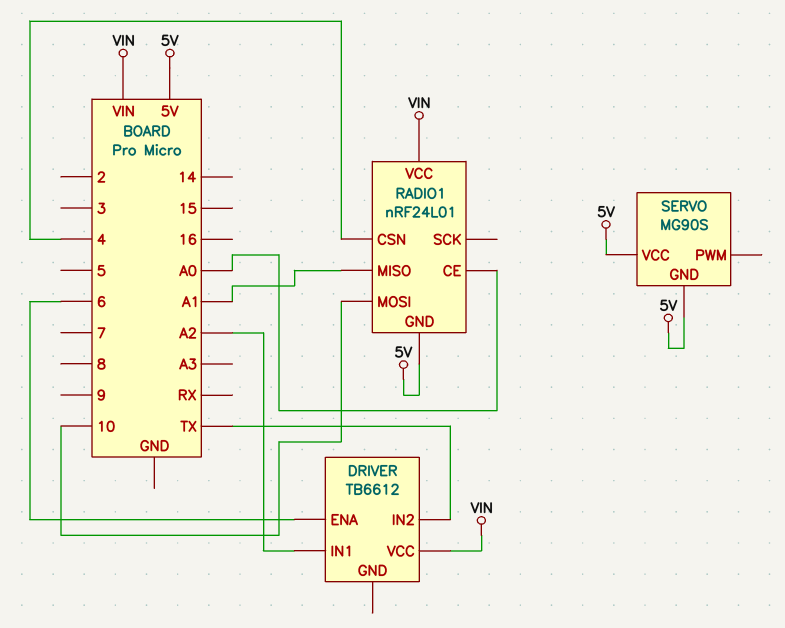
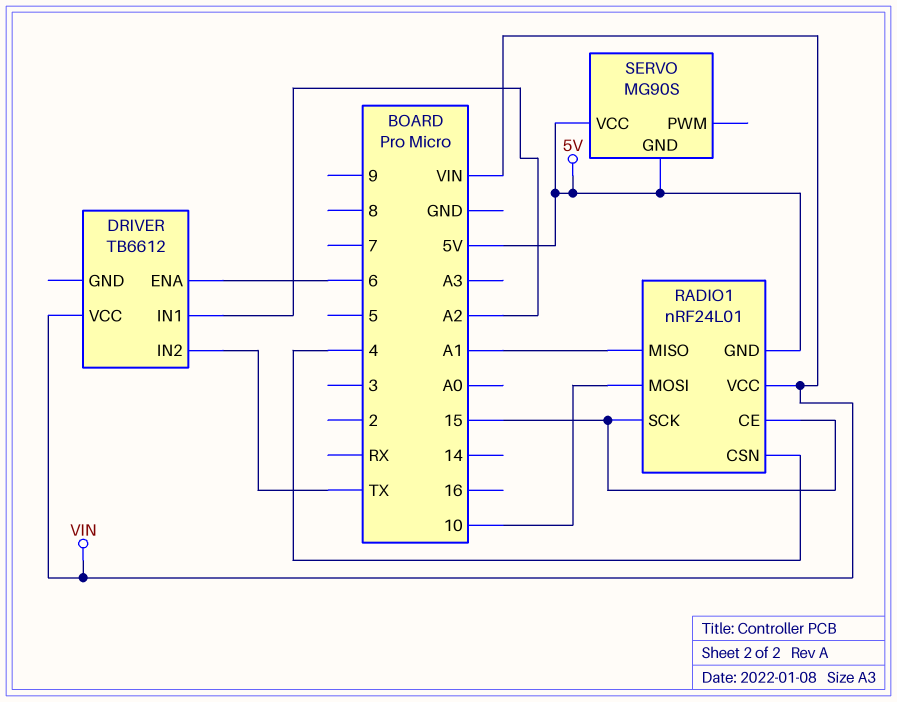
RADIO1 pin CE: A0 -> 15
RADIO1 pin SCK: none -> 15

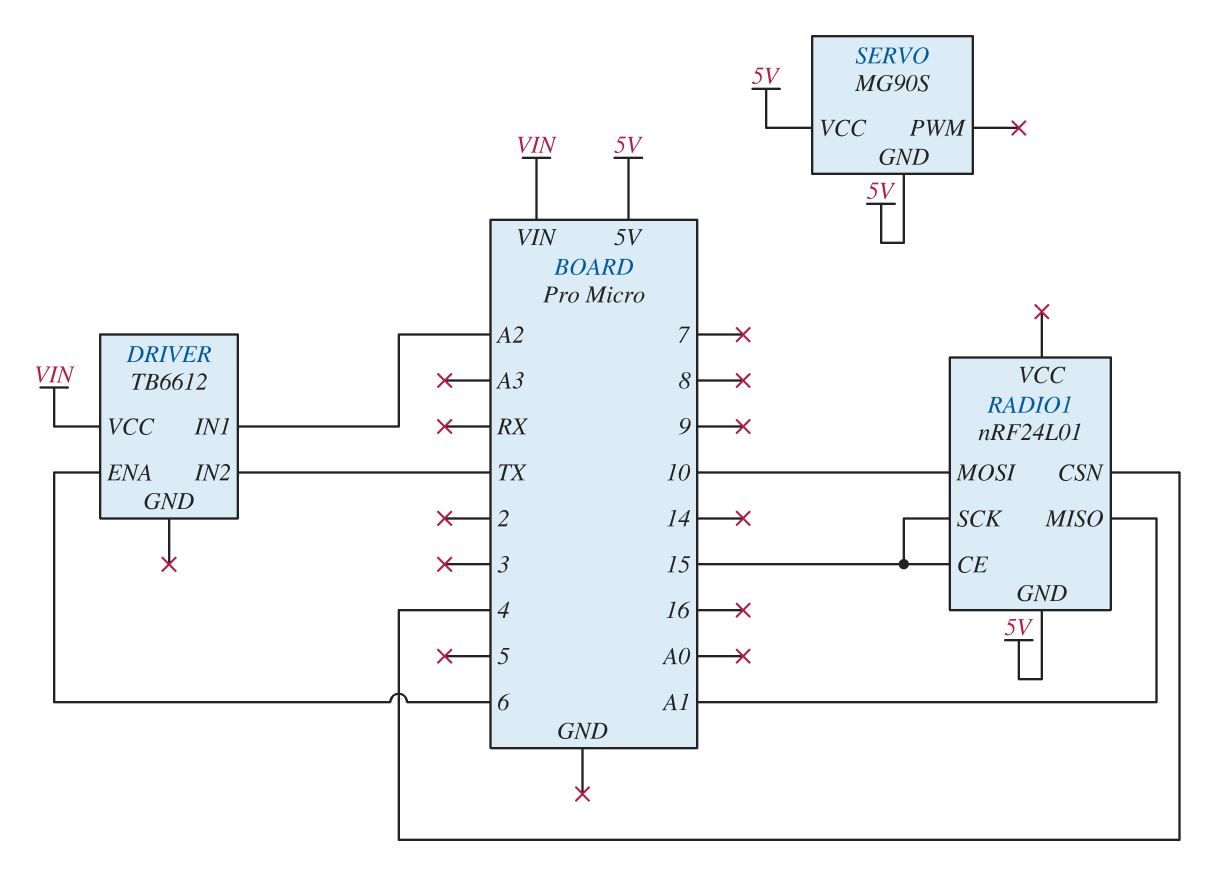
RADIO1 pin VCC: VIN -> none

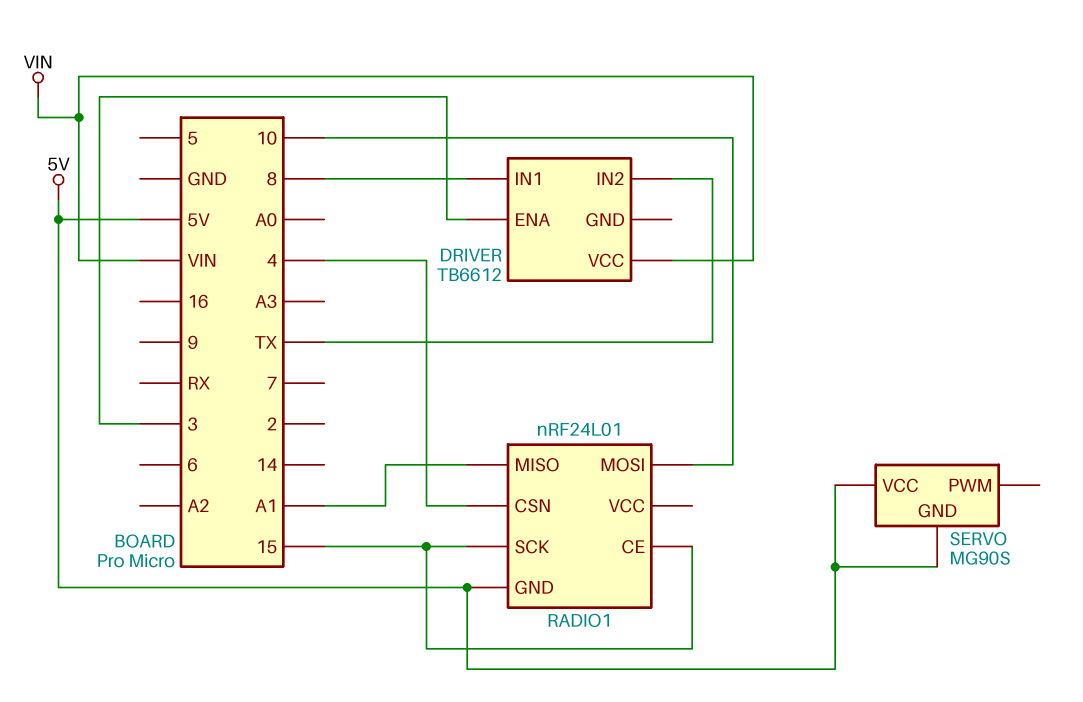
DRIVER pin ENA: 6 -> 3
DRIVER pin IN1: A2 -> 8

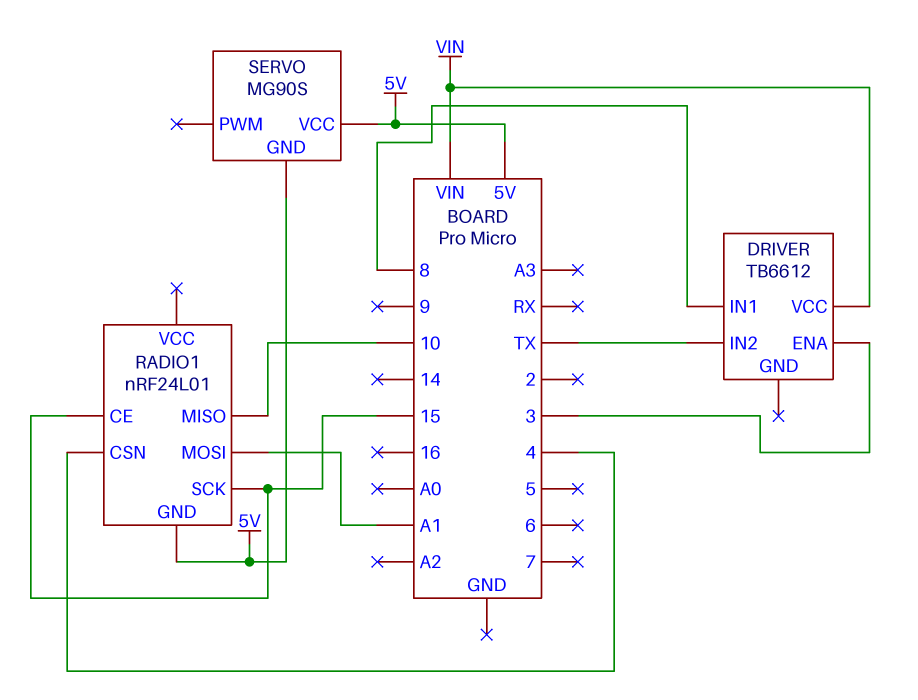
RADIO1 pin MISO: A1 -> 10
RADIO1 pin MOSI: 10 -> A1

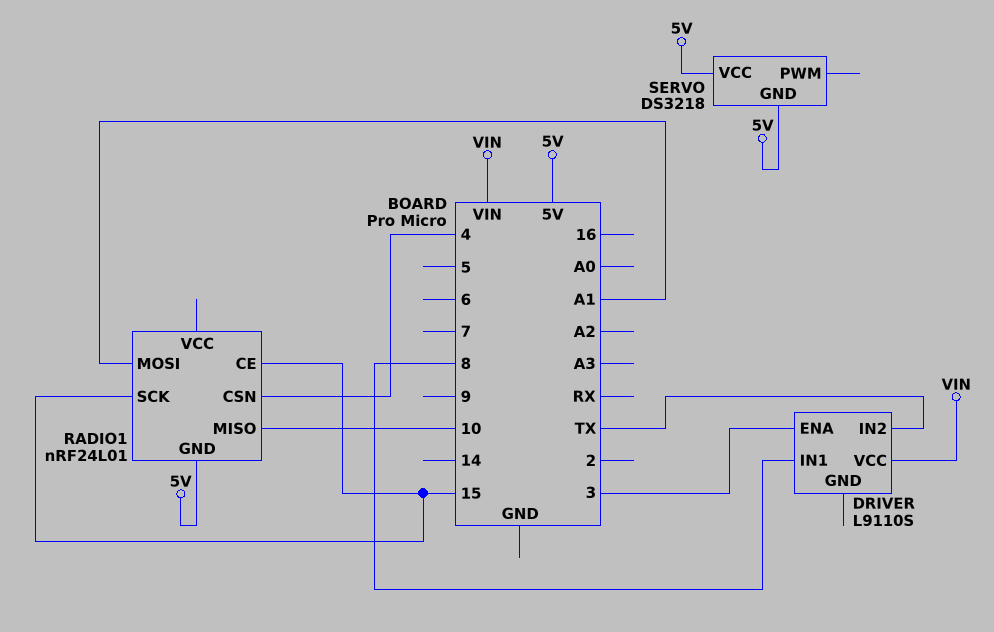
DRIVER: TB6612 -> L9110S
SERVO: MG90S -> DS3218

